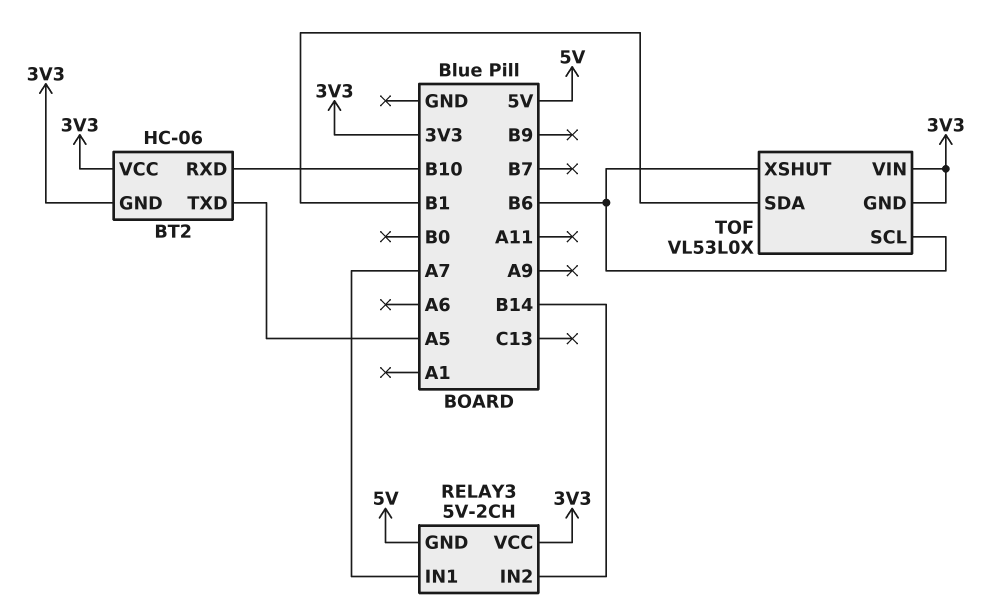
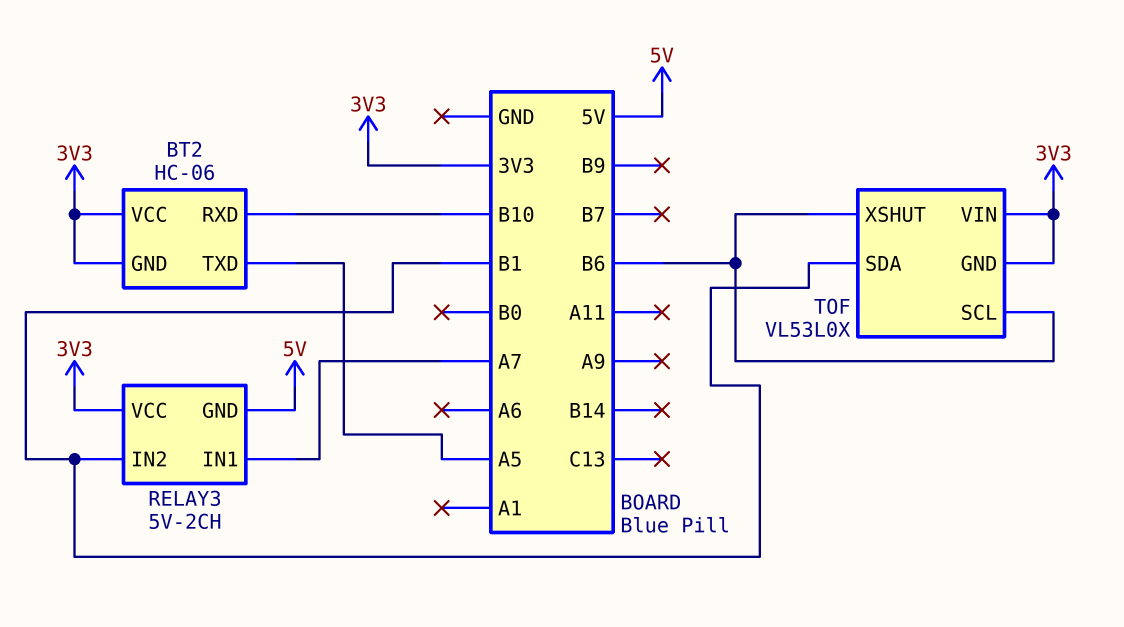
RELAY3 pin IN2: B14 -> B1

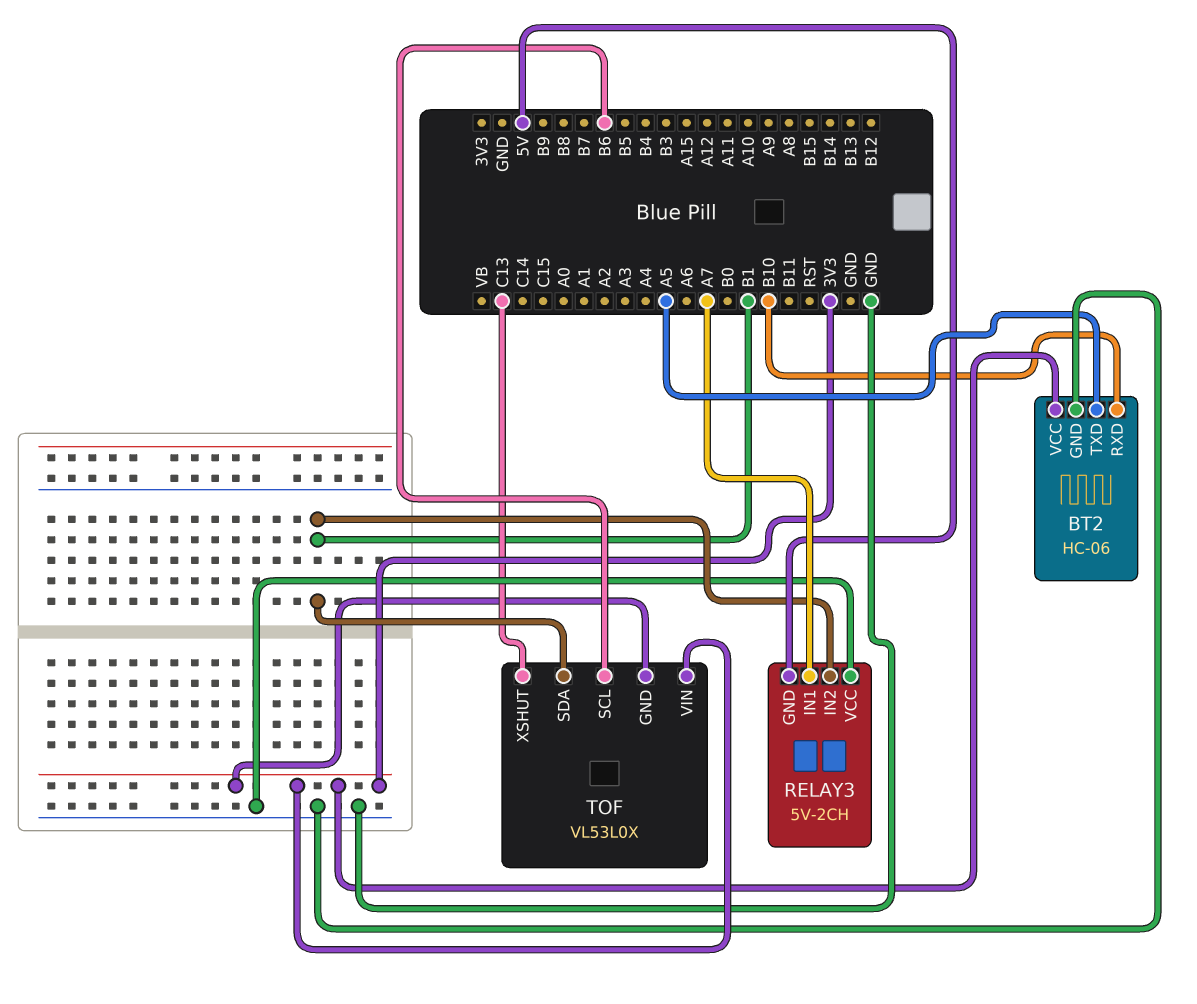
BT2 pin GND: 3V3 -> GND
RELAY3 pin VCC: 3V3 -> GND
TOF pin XSHUT: B6 -> C13

